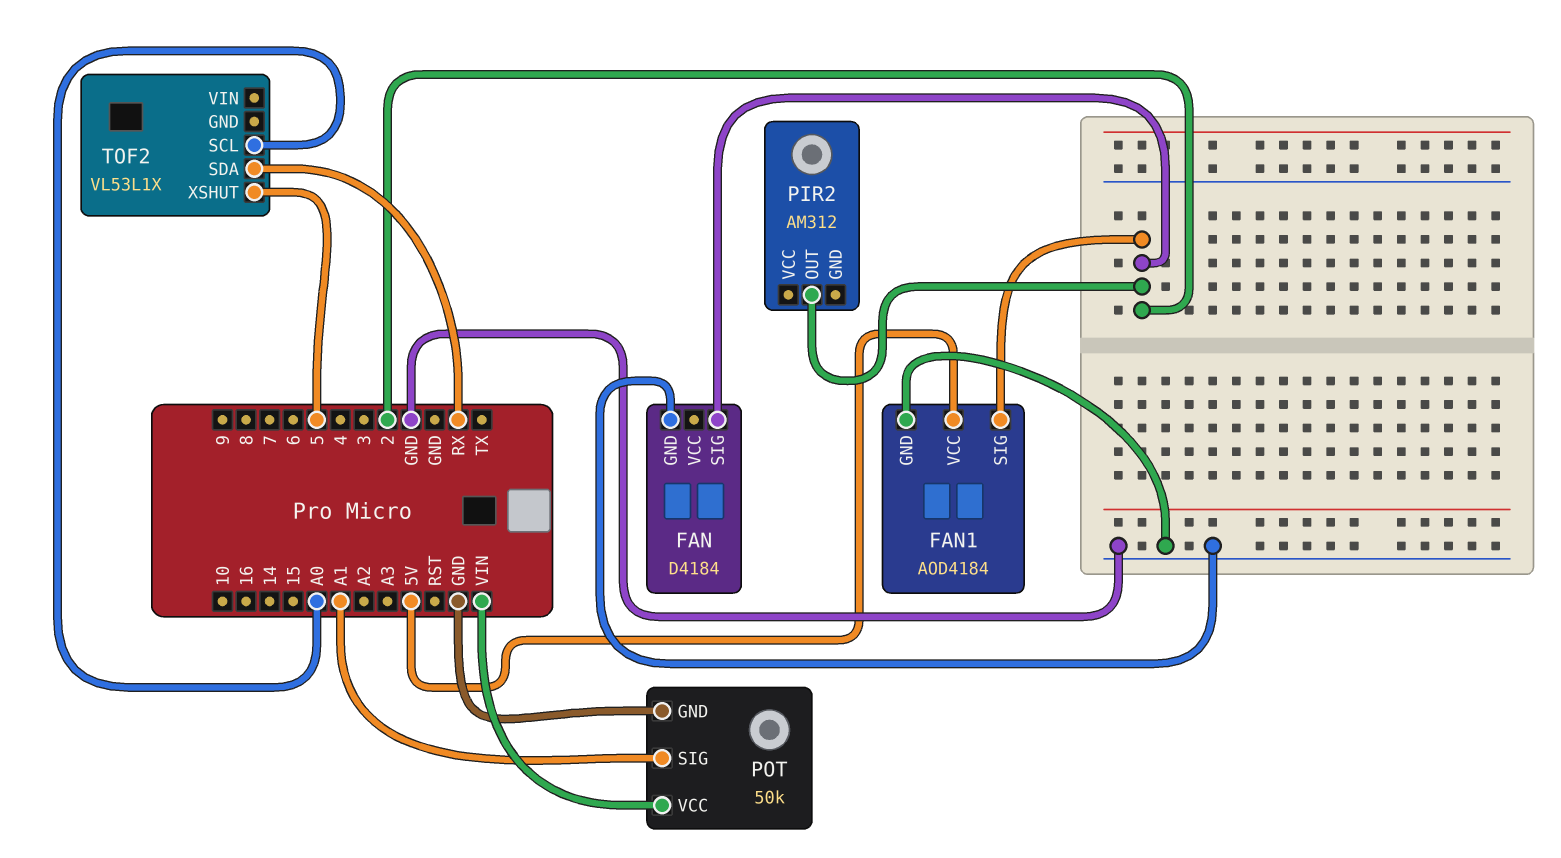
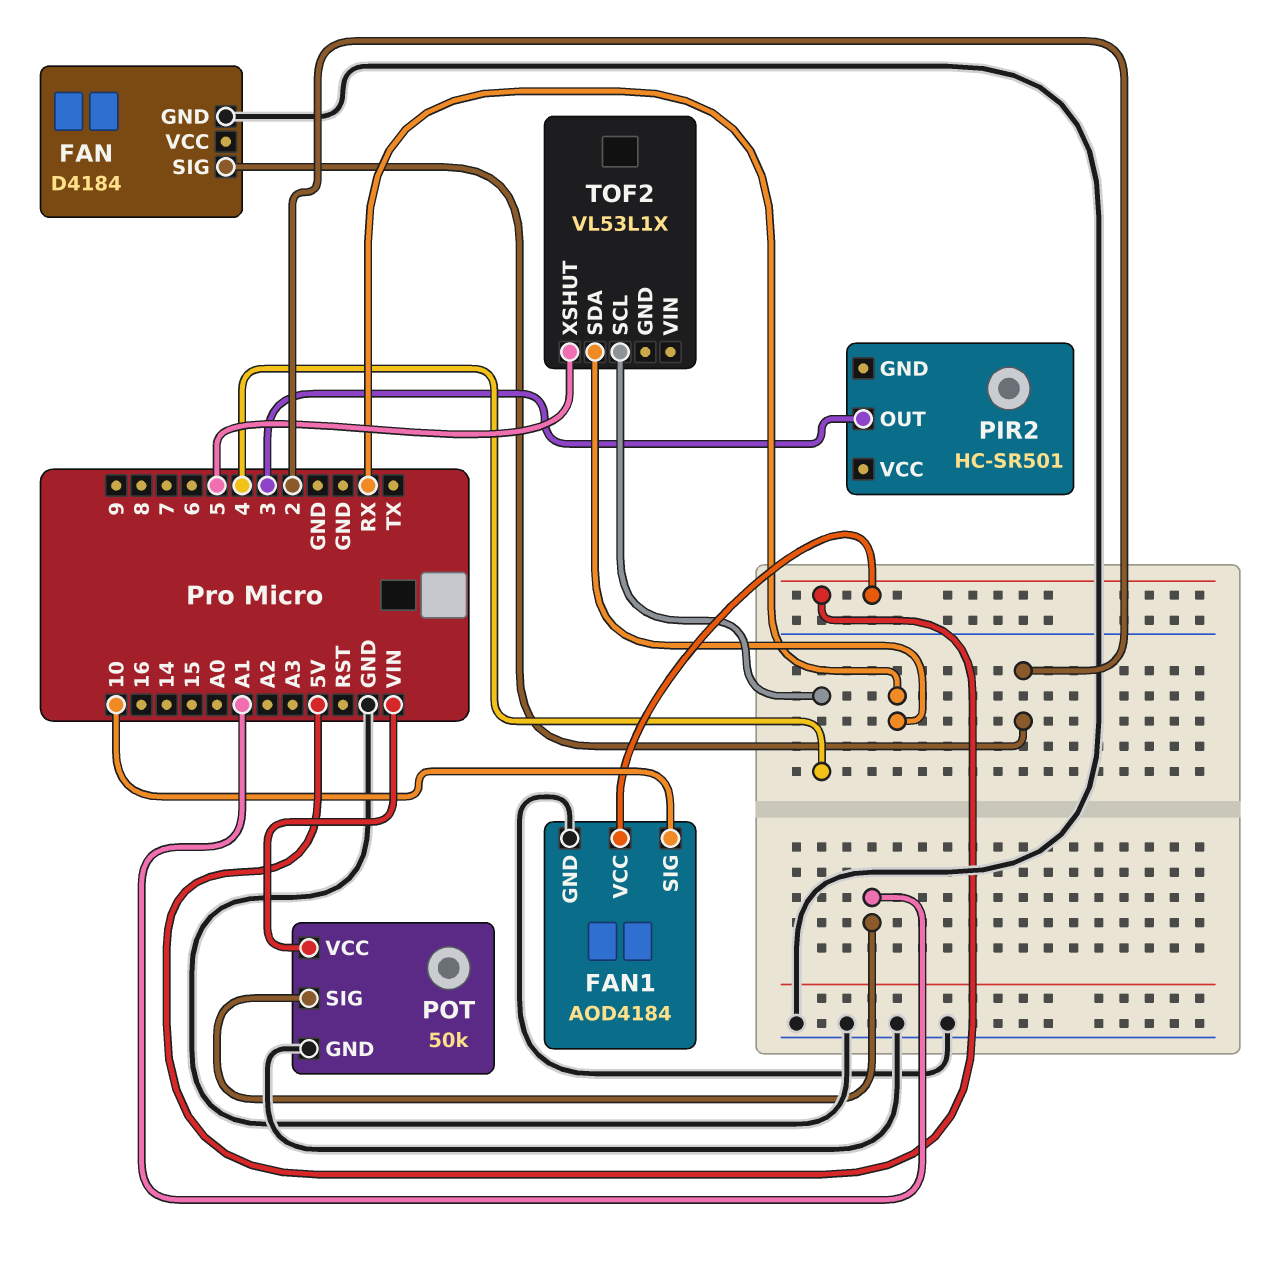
FAN1 pin SIG: 2 -> 10
PIR2: AM312 -> HC-SR501
PIR2 pin OUT: 2 -> 3
TOF2 pin SCL: A0 -> 4

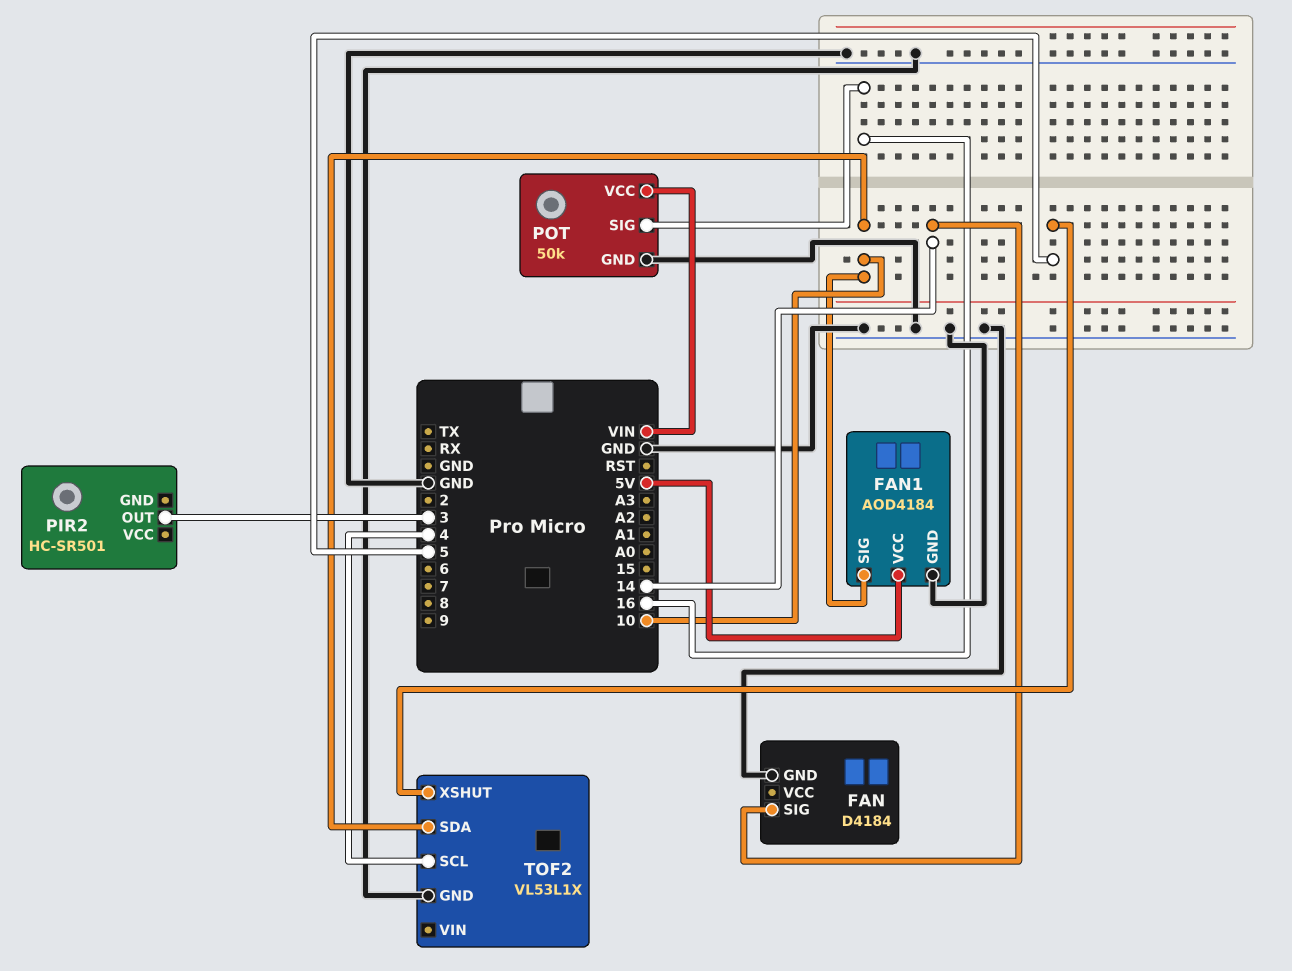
FAN pin SIG: 2 -> 14
POT pin SIG: A1 -> 16
TOF2 pin GND: none -> GND
TOF2 pin SDA: RX -> 10

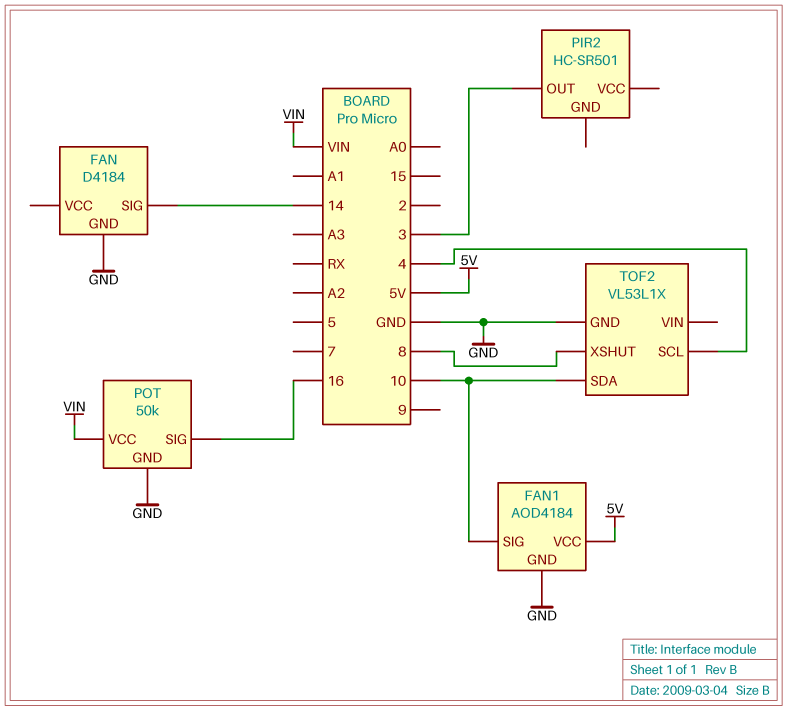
TOF2 pin XSHUT: 5 -> 8

